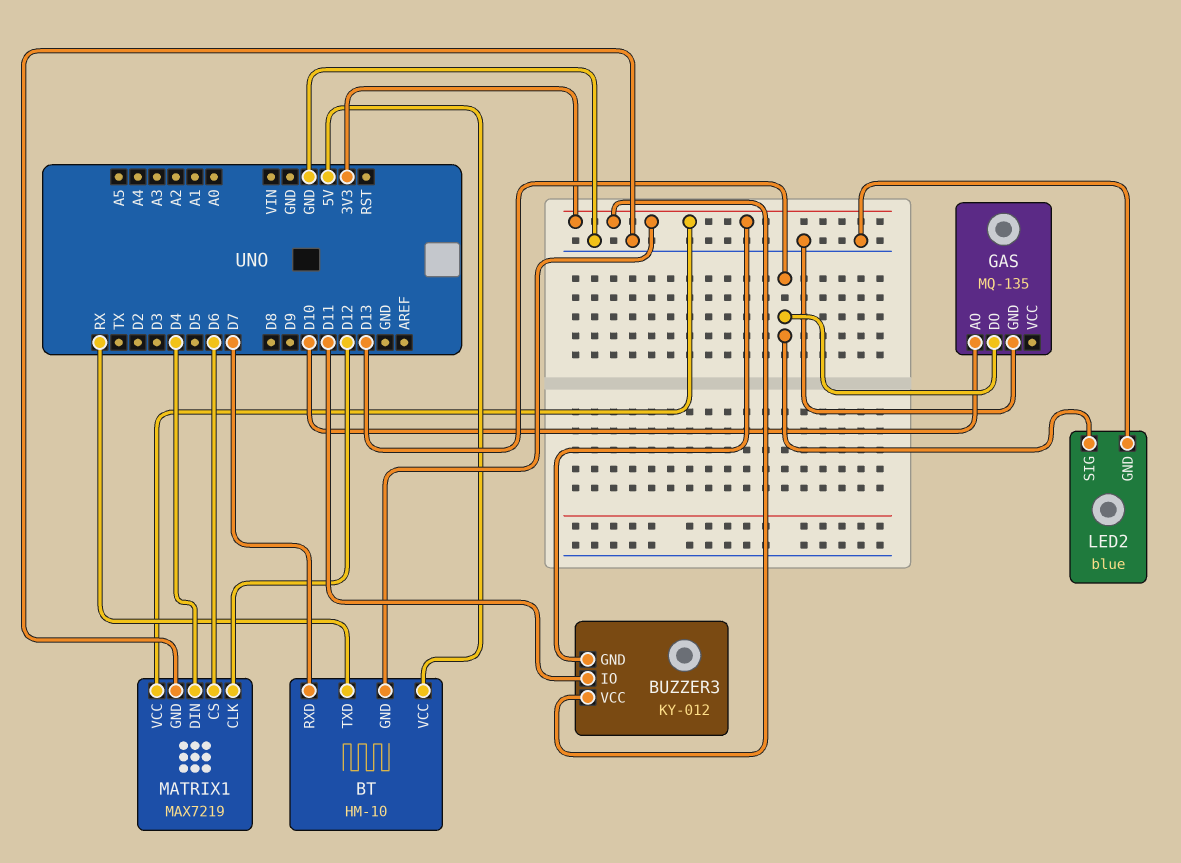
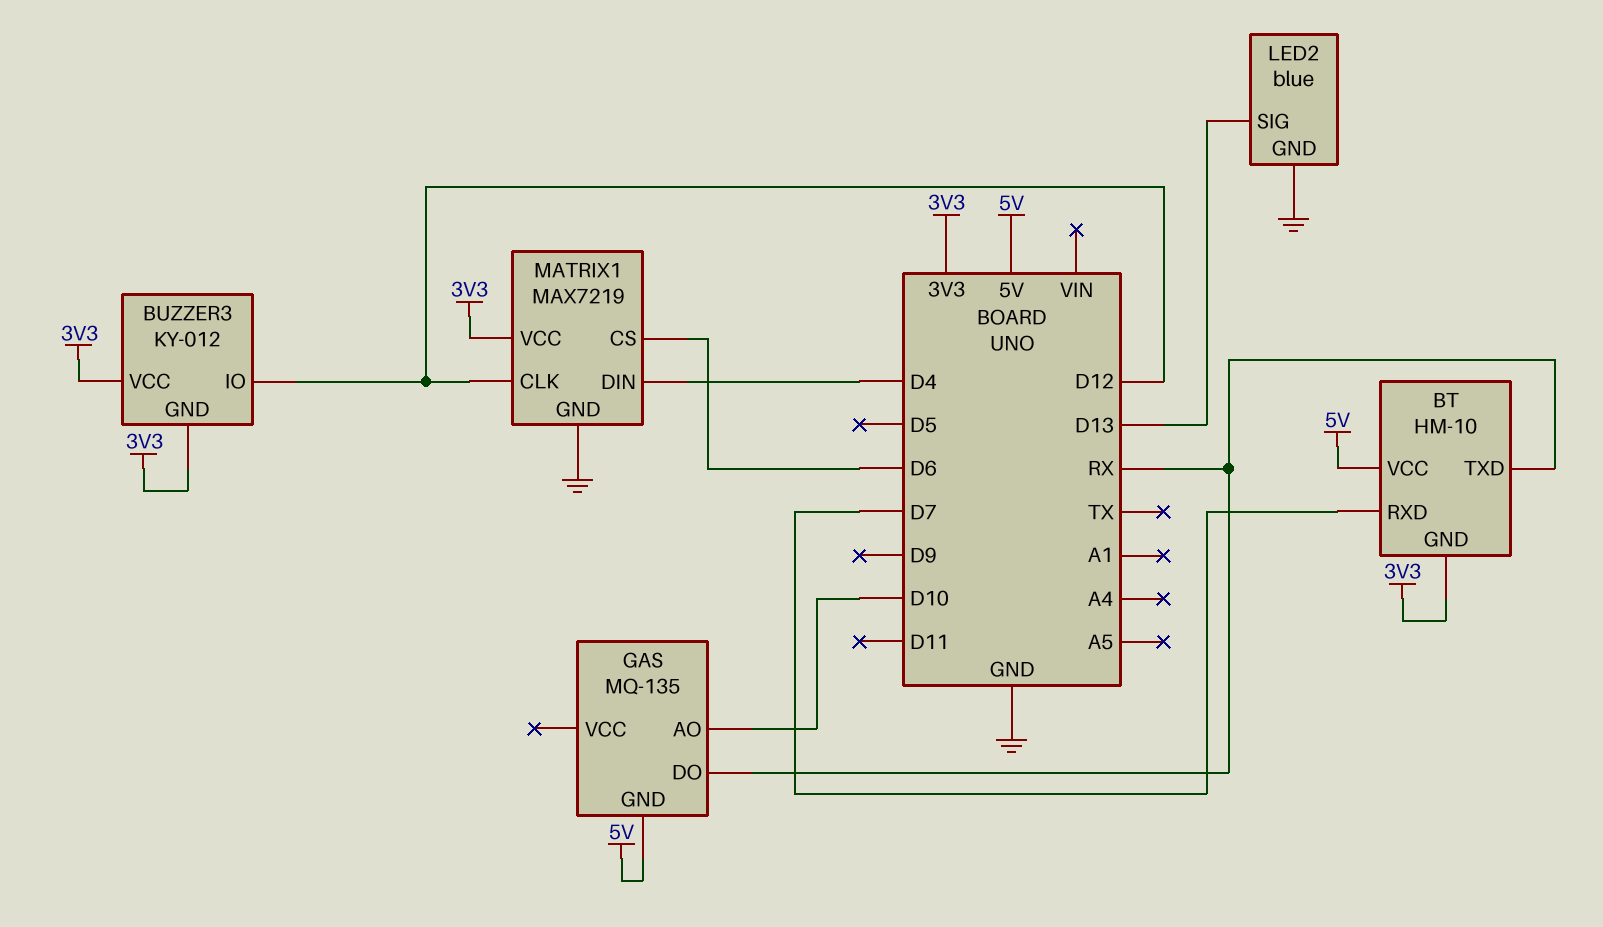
BUZZER3 pin IO: D11 -> D12
GAS pin DO: D13 -> RX
GAS pin GND: GND -> 5V

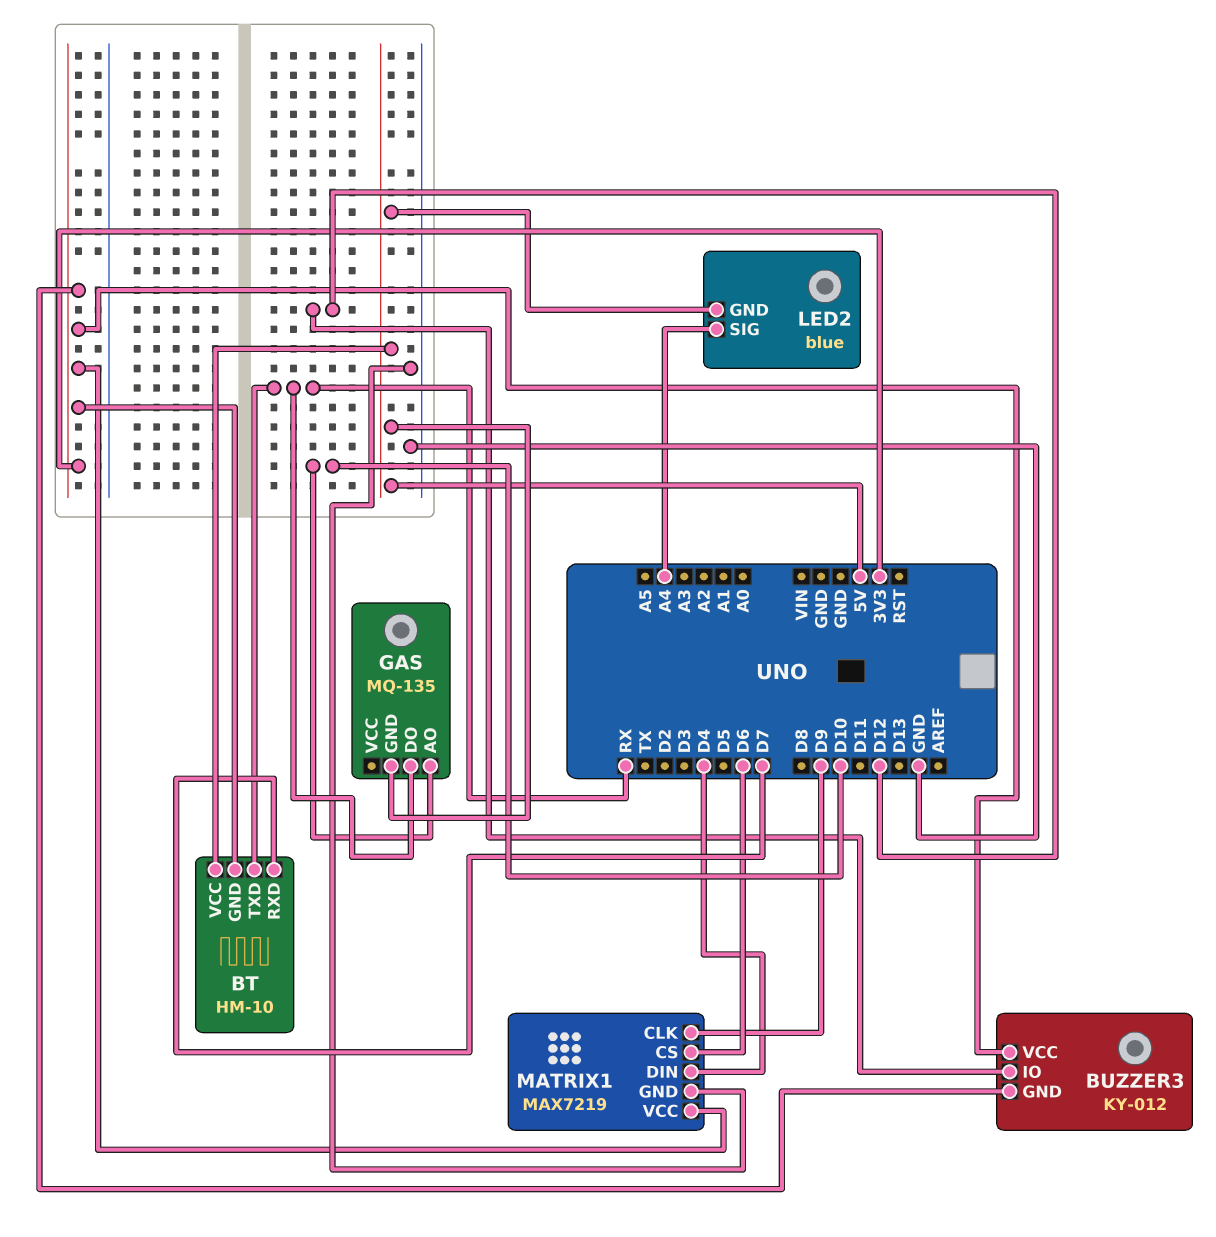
LED2 pin GND: GND -> 5V
LED2 pin SIG: D13 -> A4
MATRIX1 pin CLK: D12 -> D9

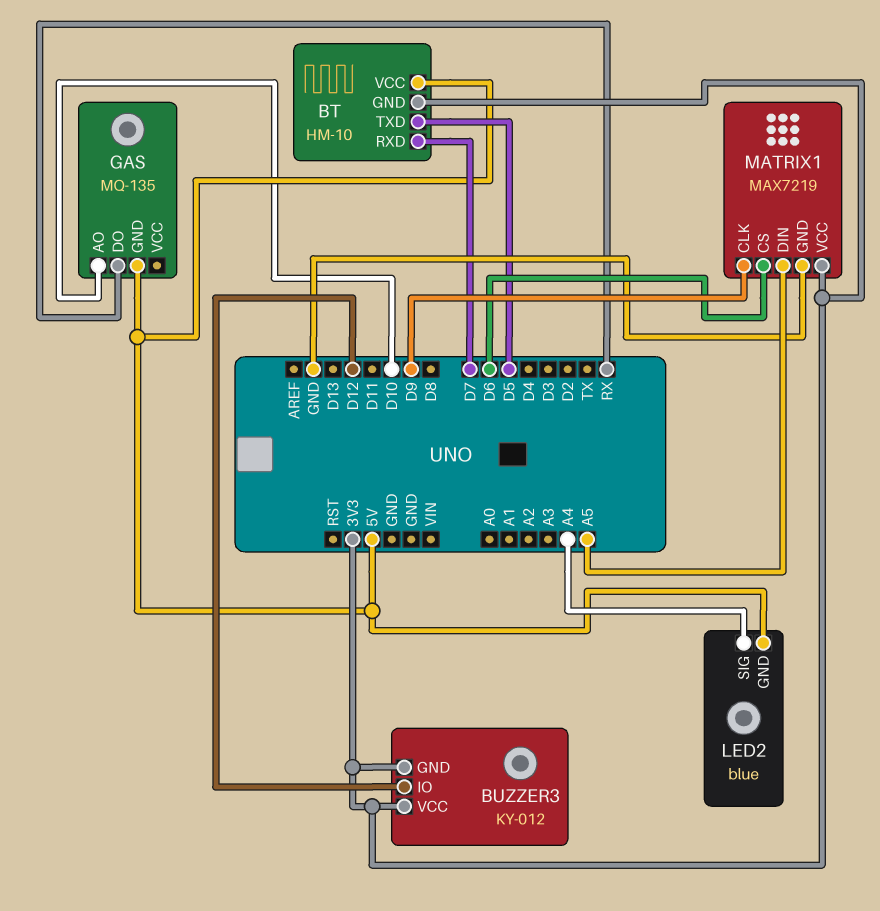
BT pin TXD: RX -> D5
MATRIX1 pin DIN: D4 -> A5

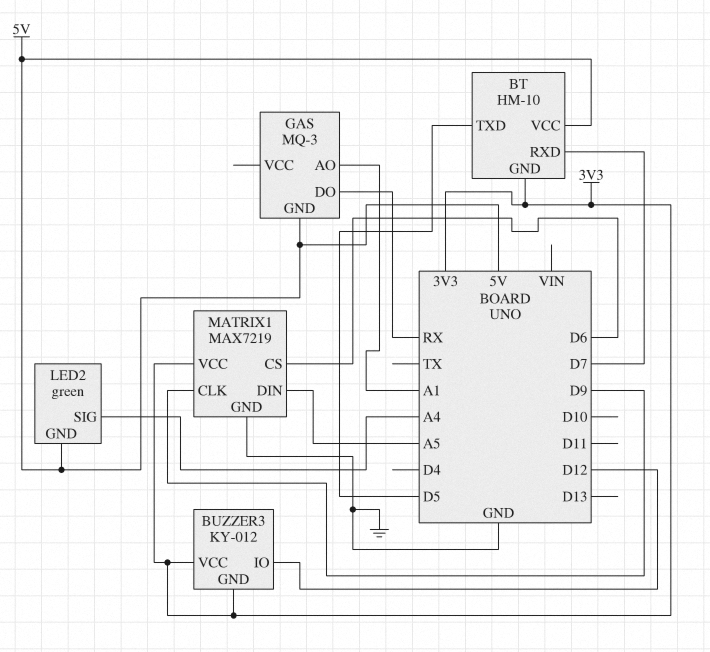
GAS: MQ-135 -> MQ-3
GAS pin AO: D10 -> A1
LED2: blue -> green

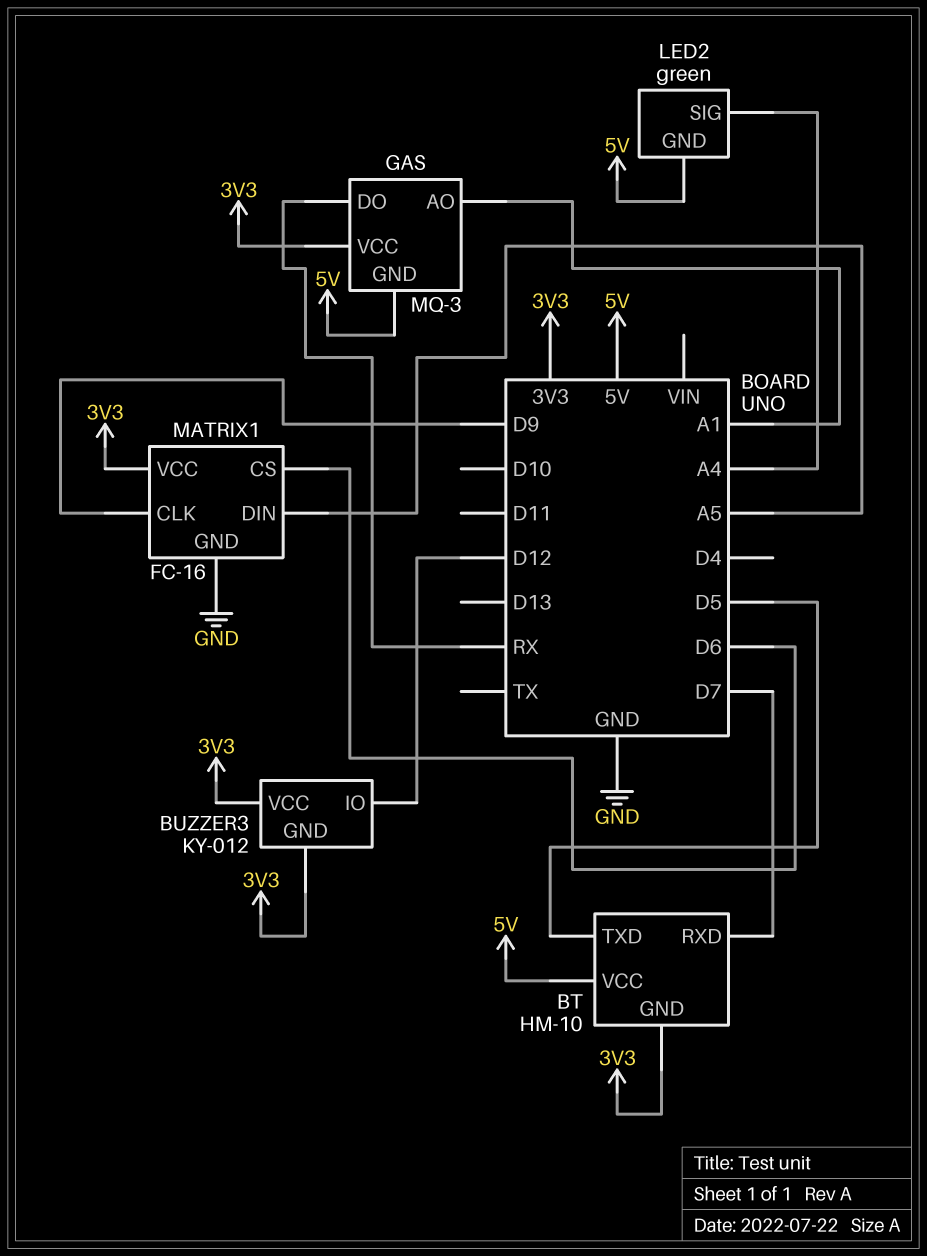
GAS pin VCC: none -> 3V3
MATRIX1: MAX7219 -> FC-16

